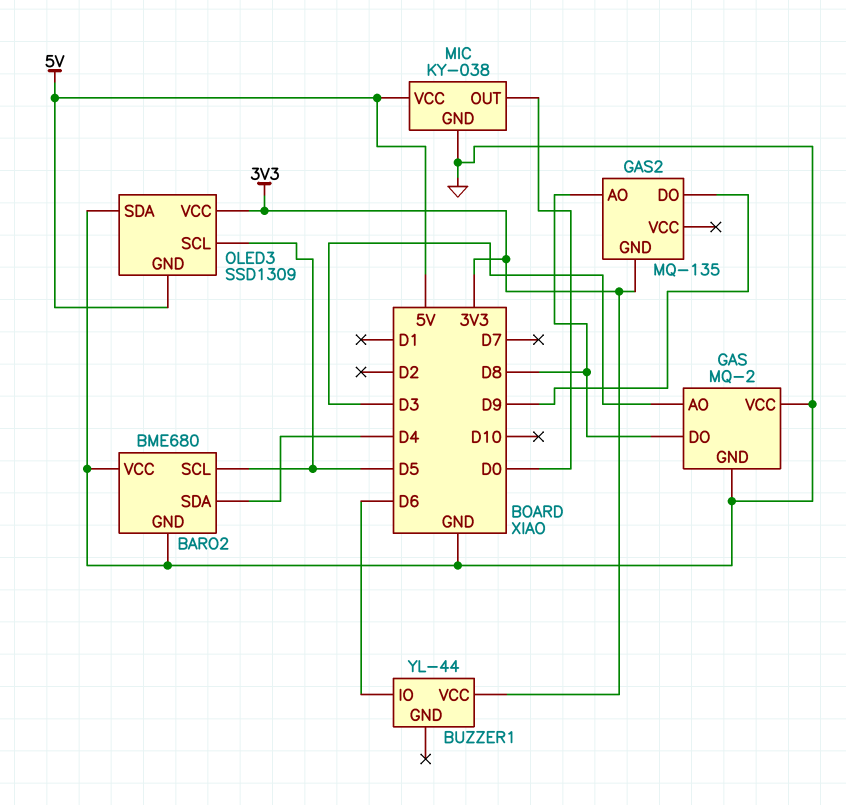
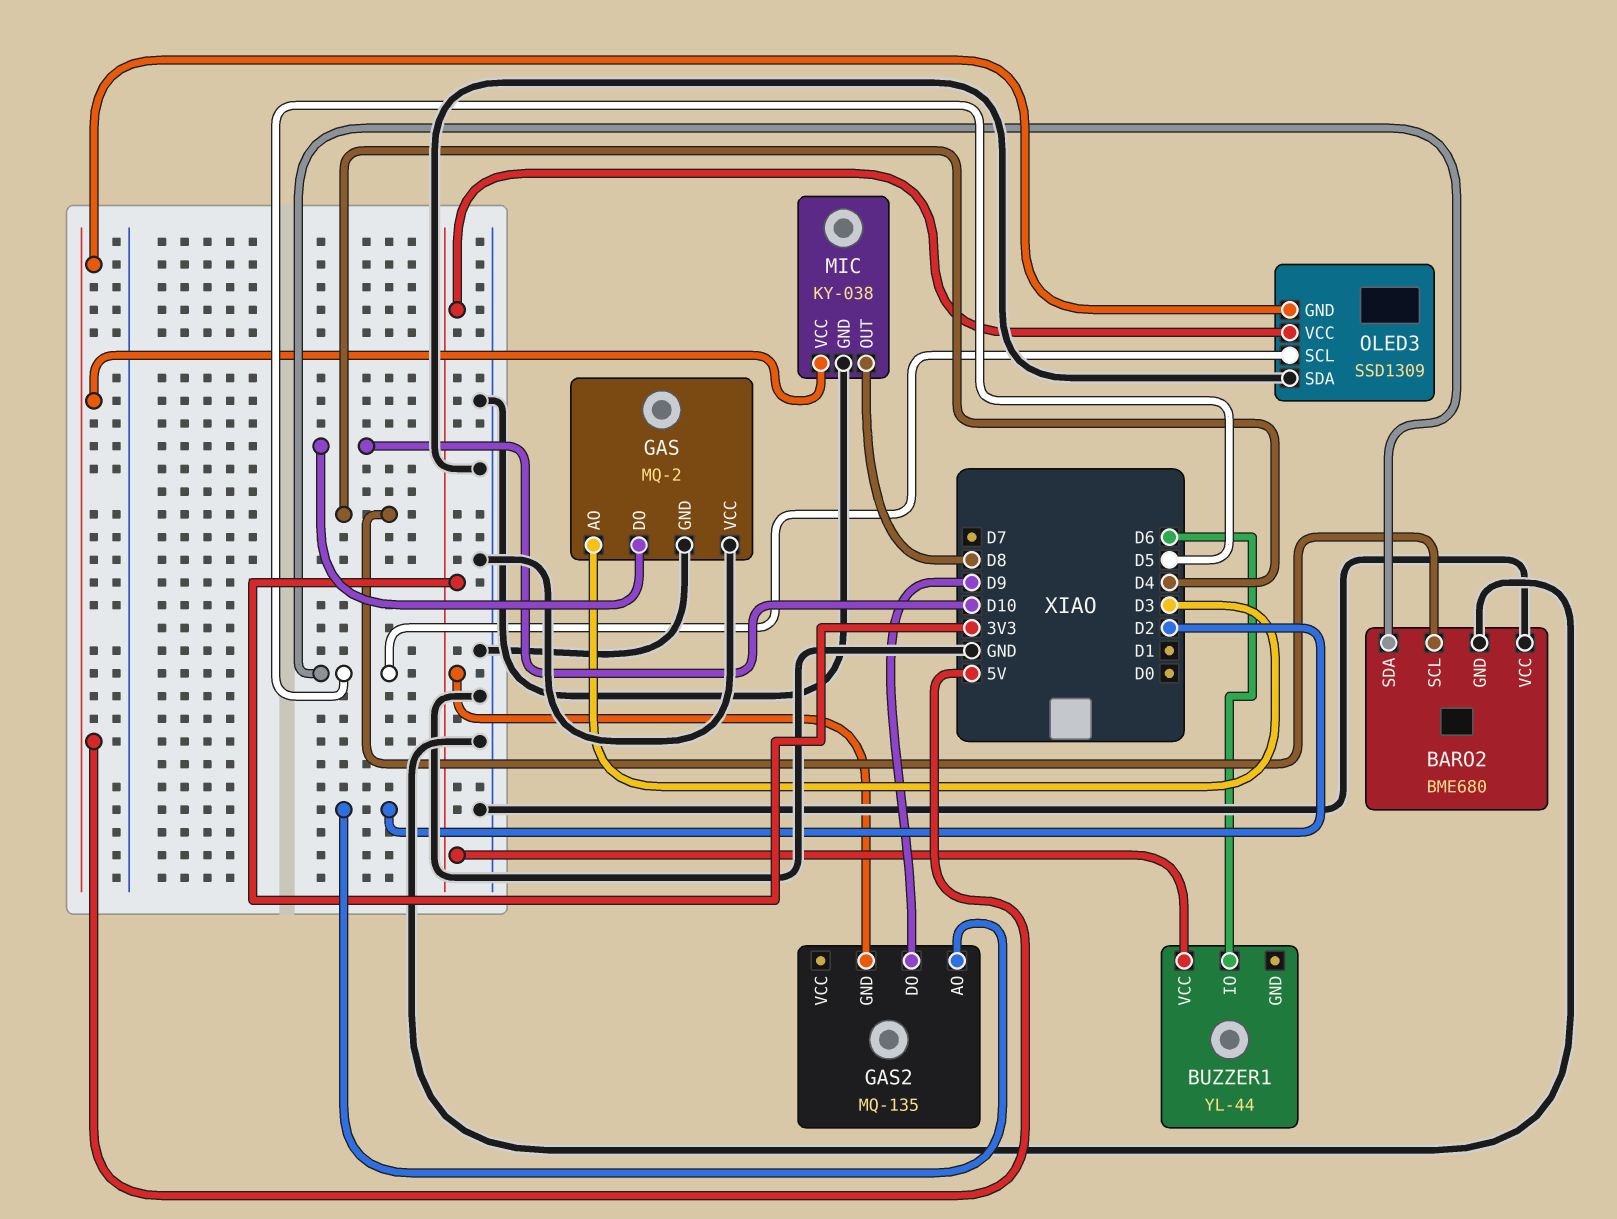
BARO2 pin SCL: D5 -> D4
BARO2 pin SDA: D4 -> D5
GAS pin DO: D8 -> D10
GAS2 pin AO: D8 -> D2
MIC pin OUT: D0 -> D8

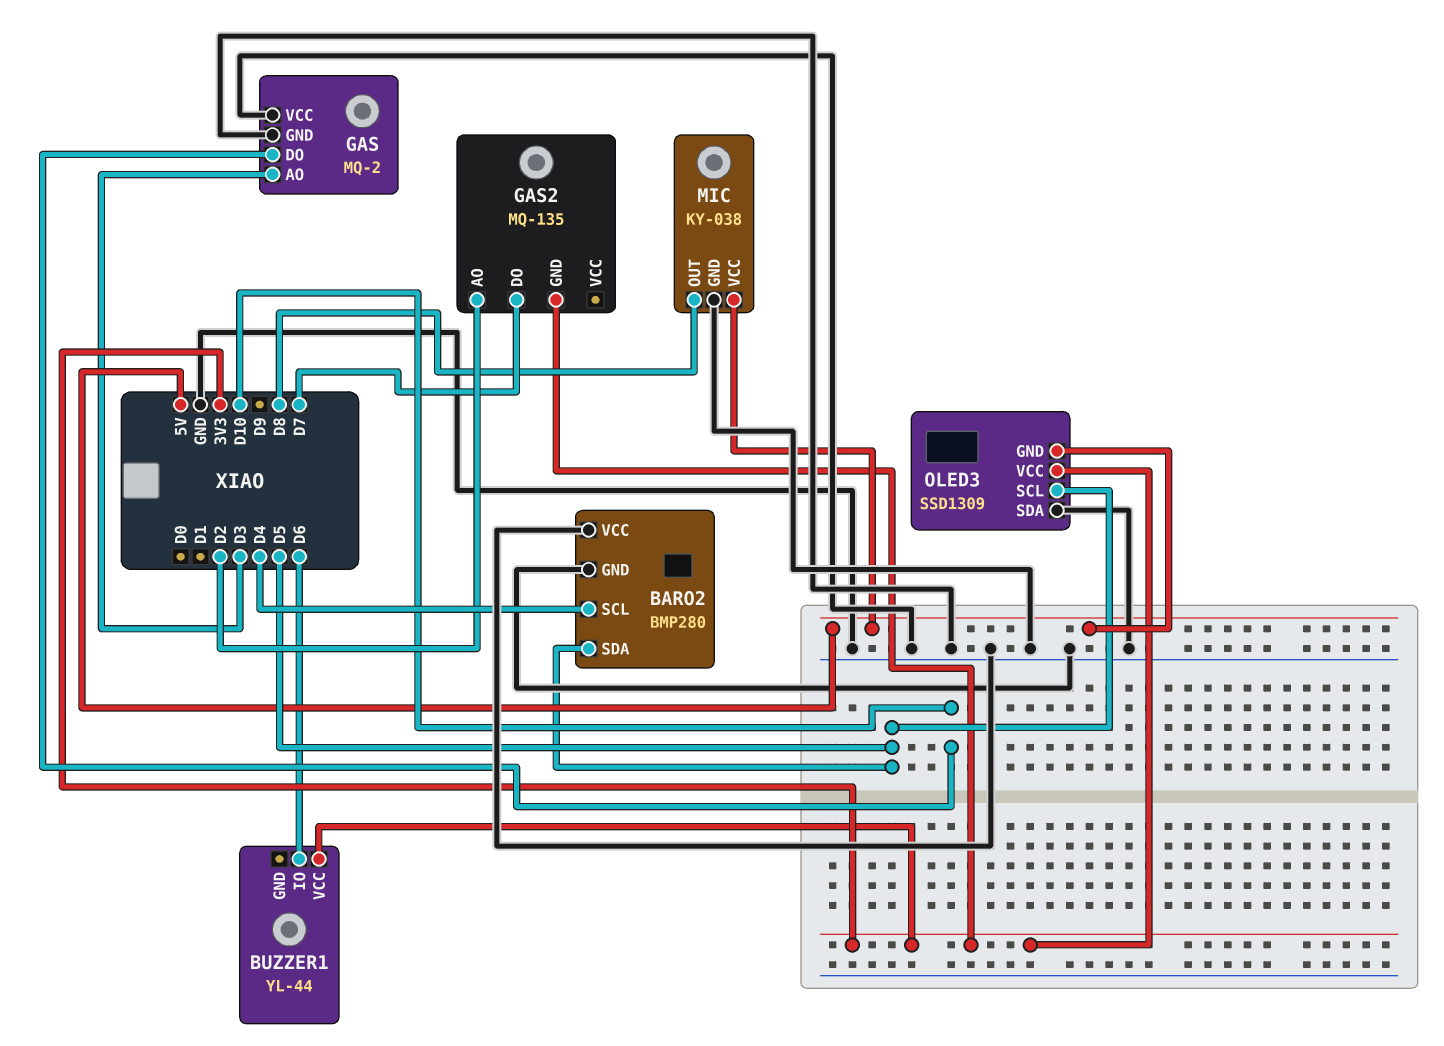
BARO2: BME680 -> BMP280
GAS2 pin DO: D9 -> D7

